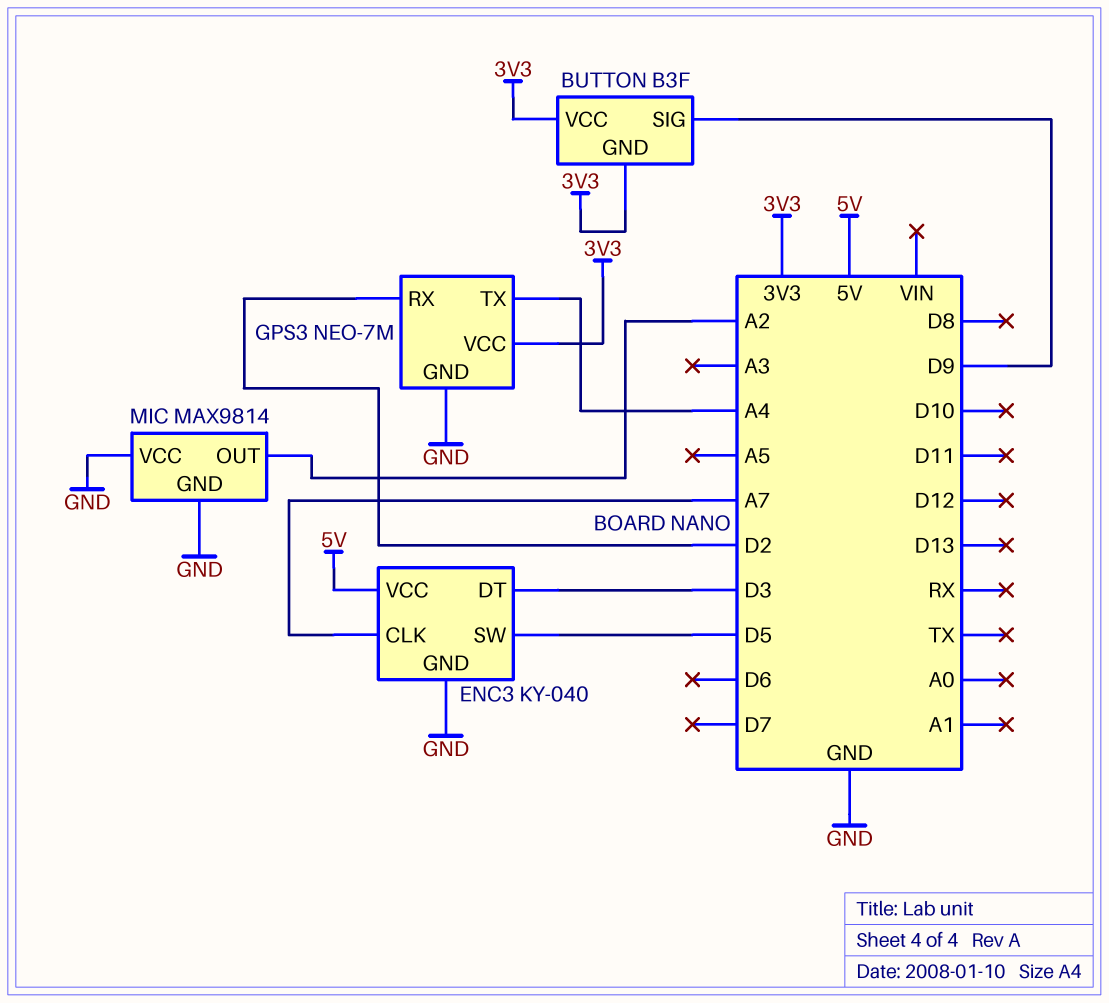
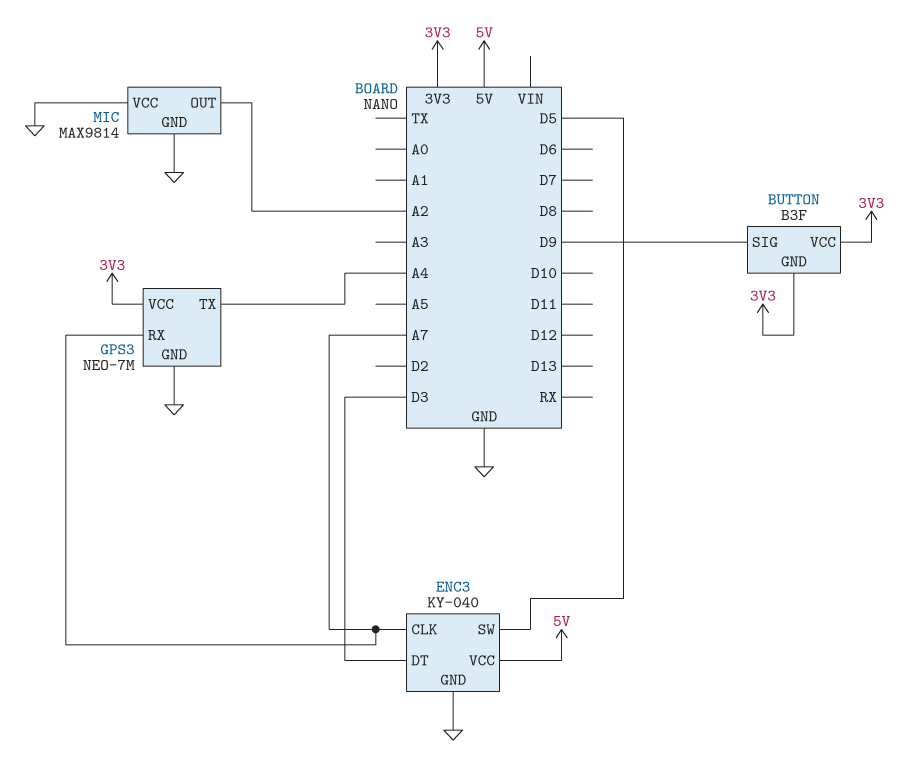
GPS3 pin RX: D2 -> A7

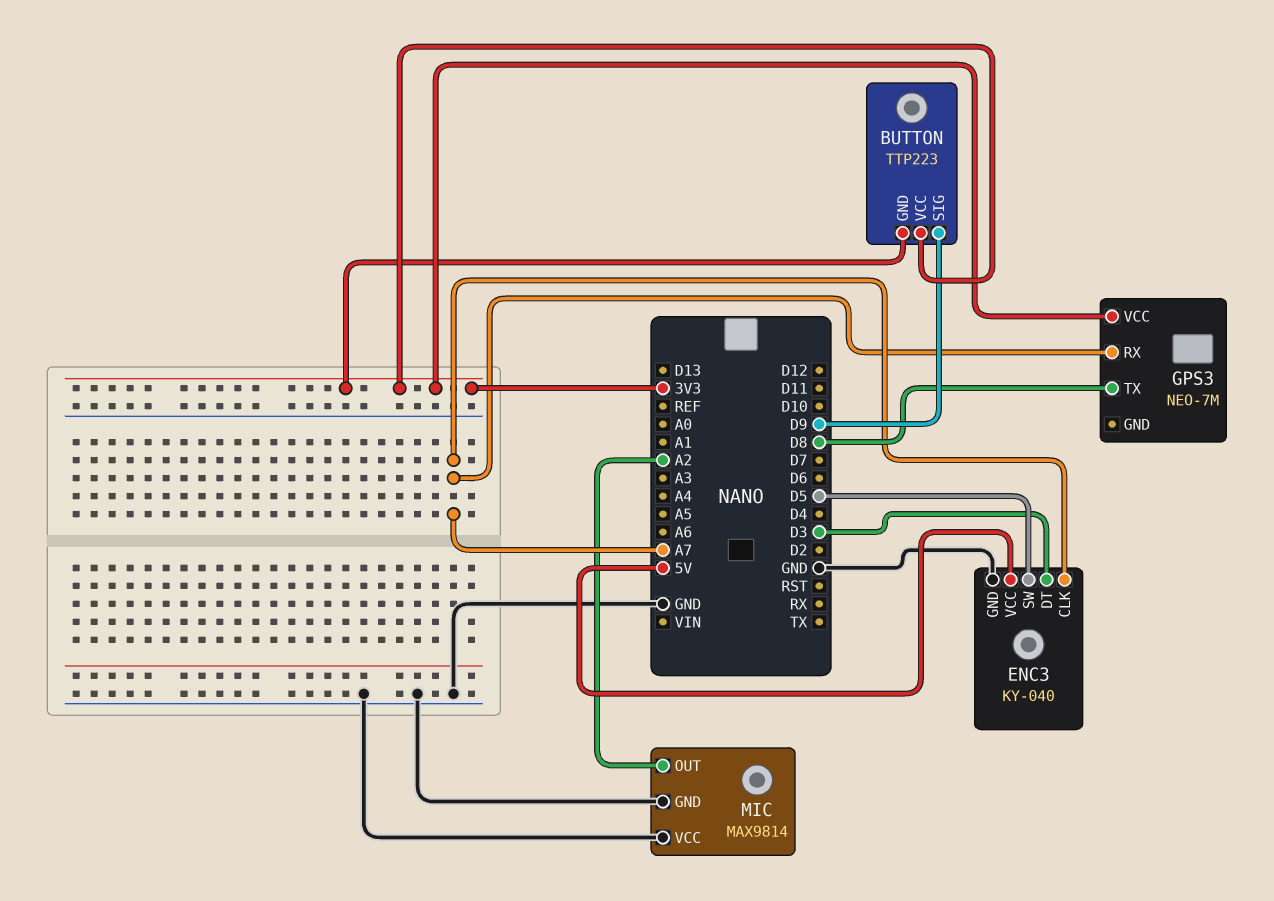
BUTTON: B3F -> TTP223
GPS3 pin GND: GND -> none
GPS3 pin TX: A4 -> D8

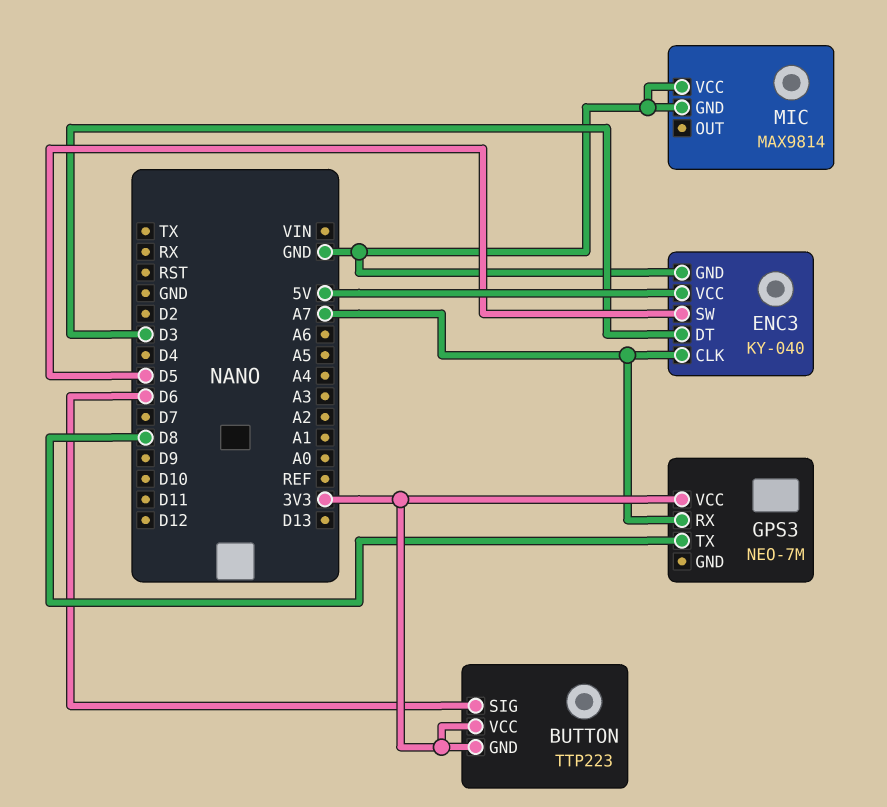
BUTTON pin SIG: D9 -> D6
MIC pin OUT: A2 -> none

